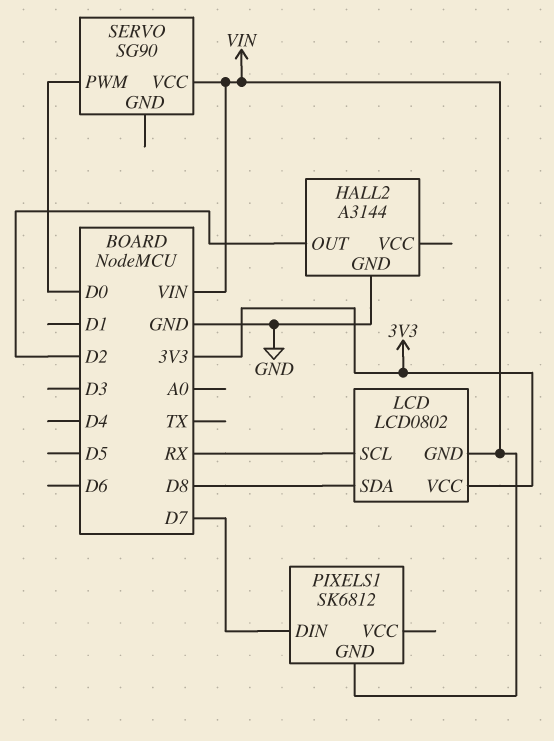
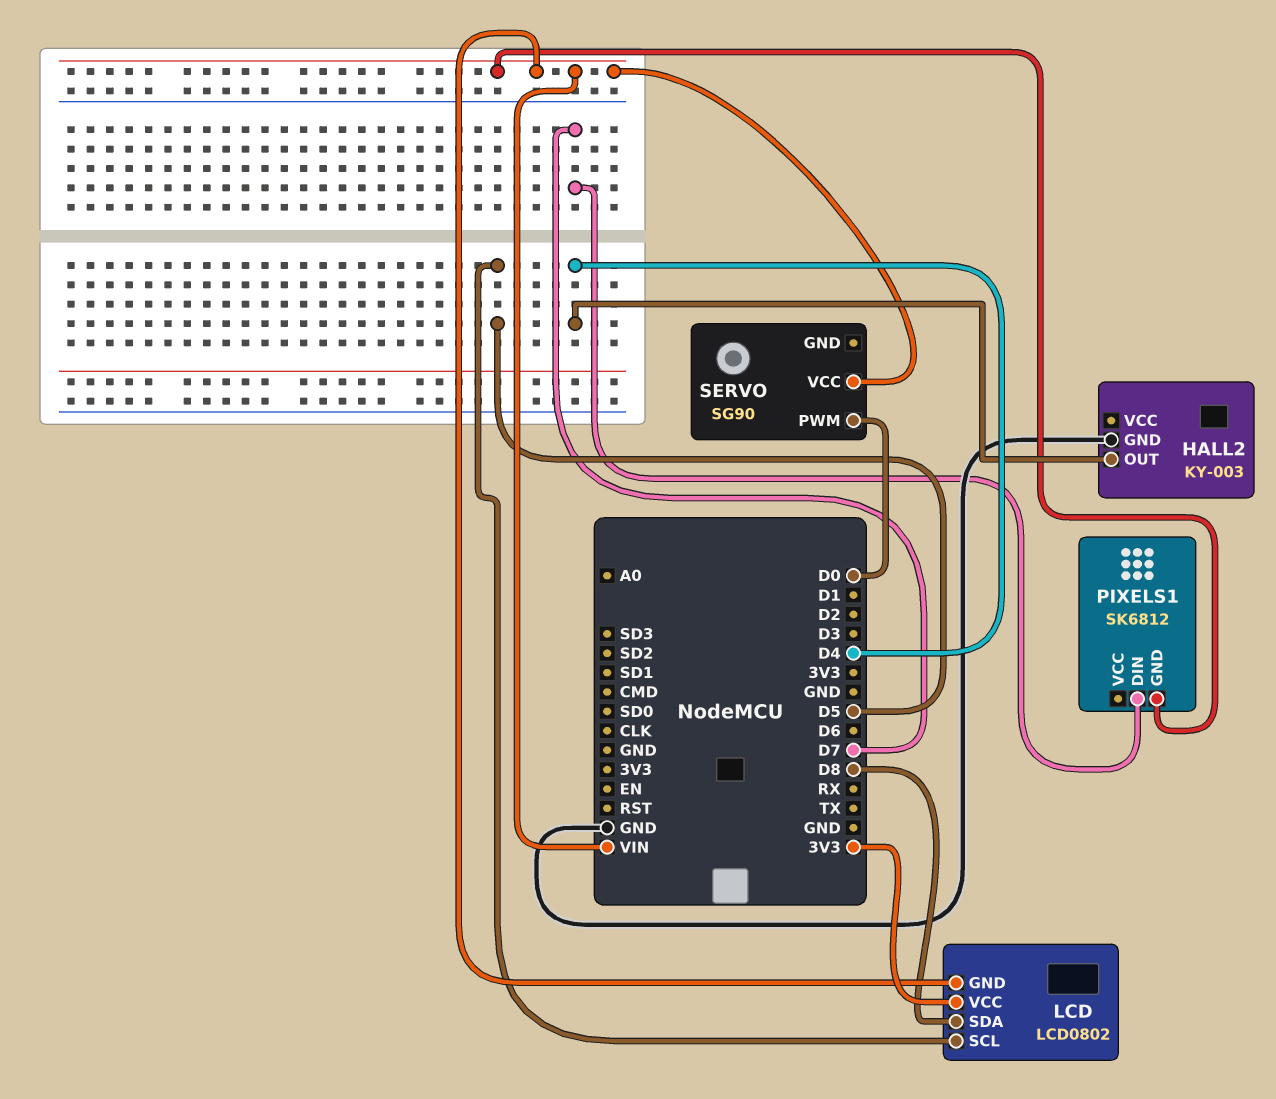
HALL2: A3144 -> KY-003
HALL2 pin OUT: D2 -> D4
LCD pin SCL: RX -> D5

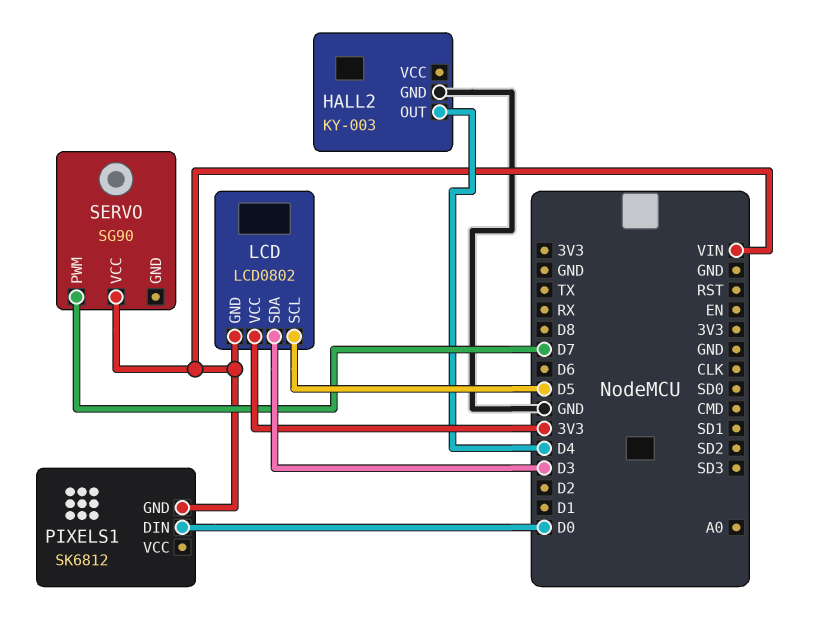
LCD pin SDA: D8 -> D3
PIXELS1 pin DIN: D7 -> D0
SERVO pin PWM: D0 -> D7

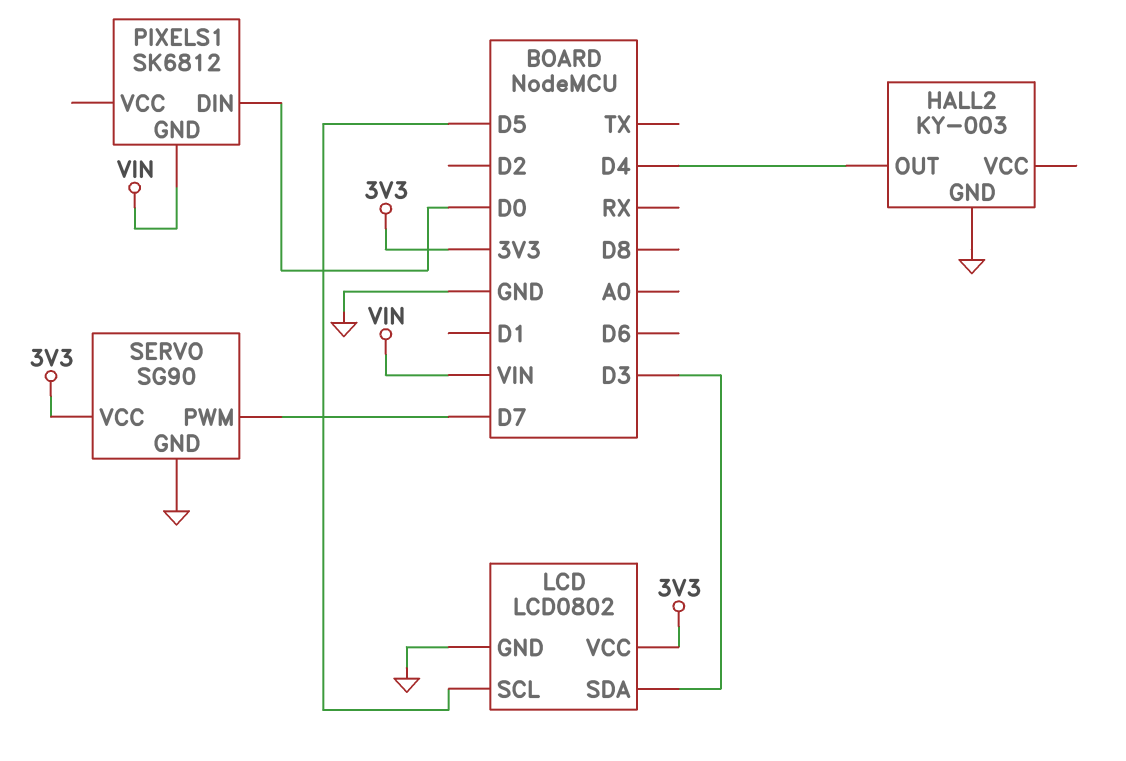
LCD pin GND: VIN -> GND
SERVO pin GND: none -> GND
SERVO pin VCC: VIN -> 3V3

